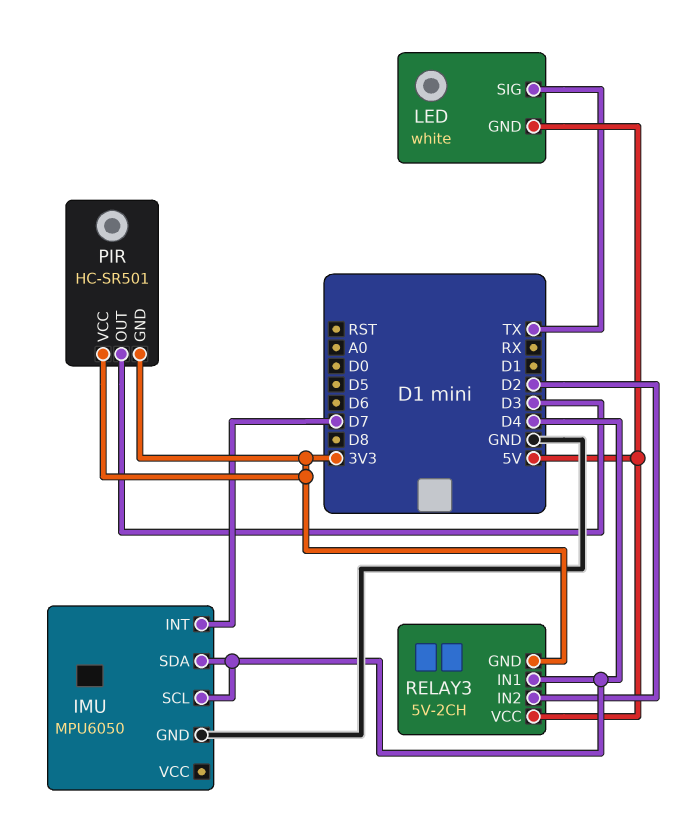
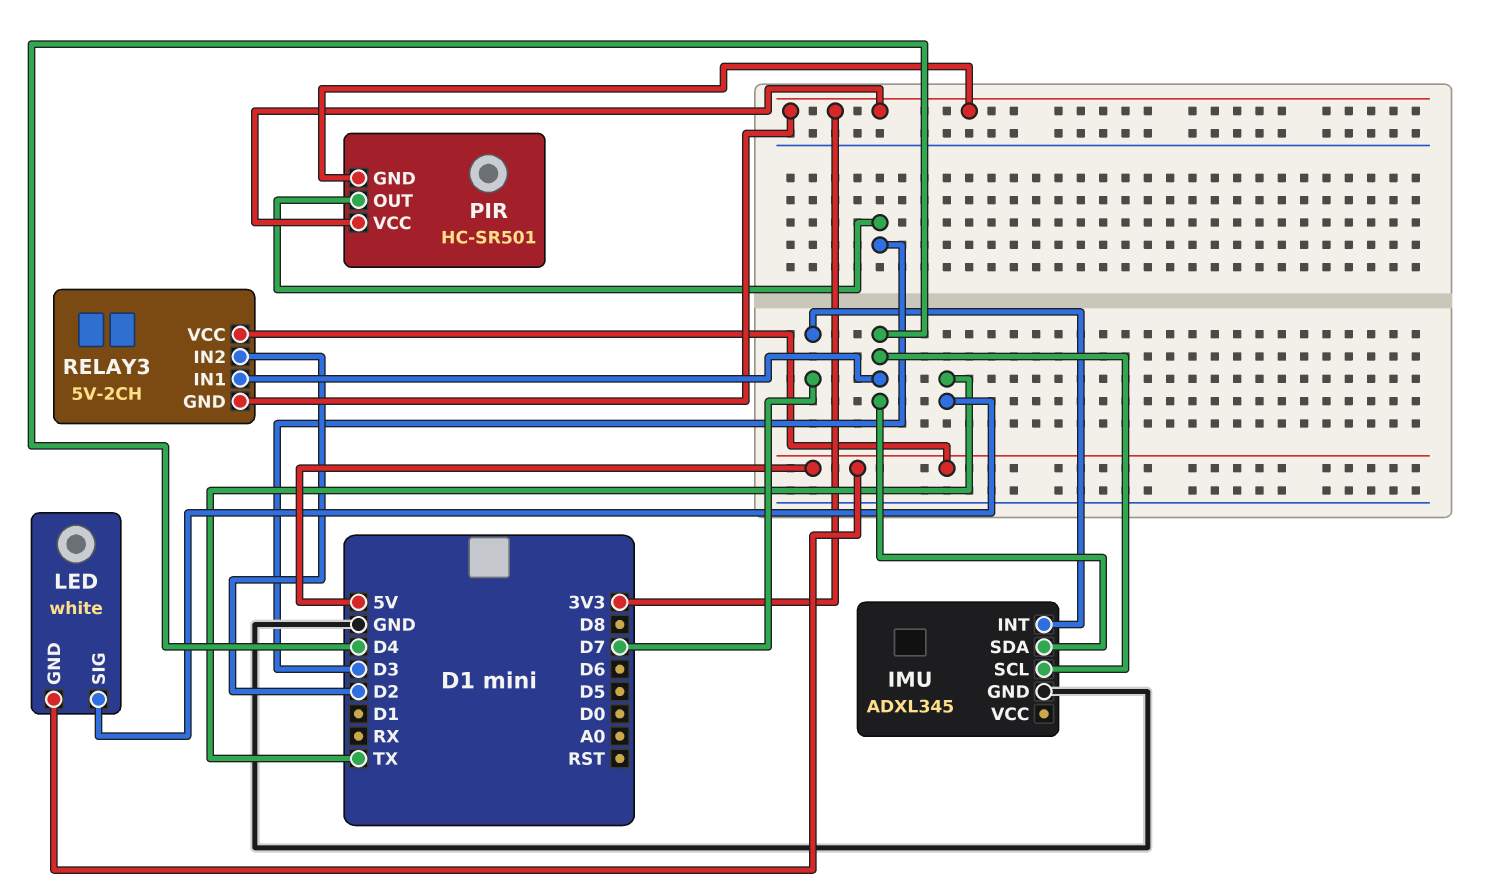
IMU: MPU6050 -> ADXL345

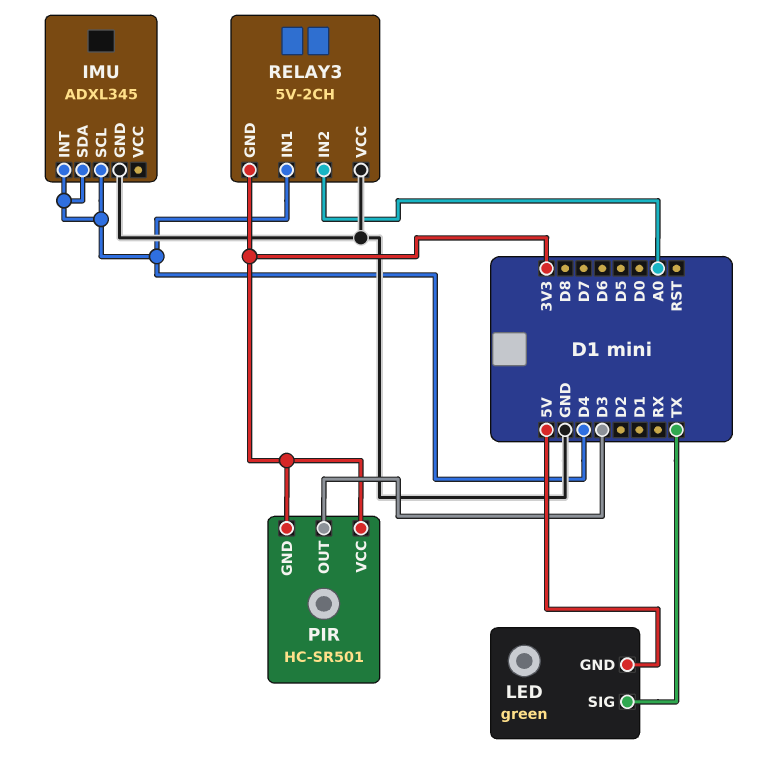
IMU pin INT: D7 -> D4
LED: white -> green
RELAY3 pin IN2: D2 -> A0
RELAY3 pin VCC: 5V -> GND

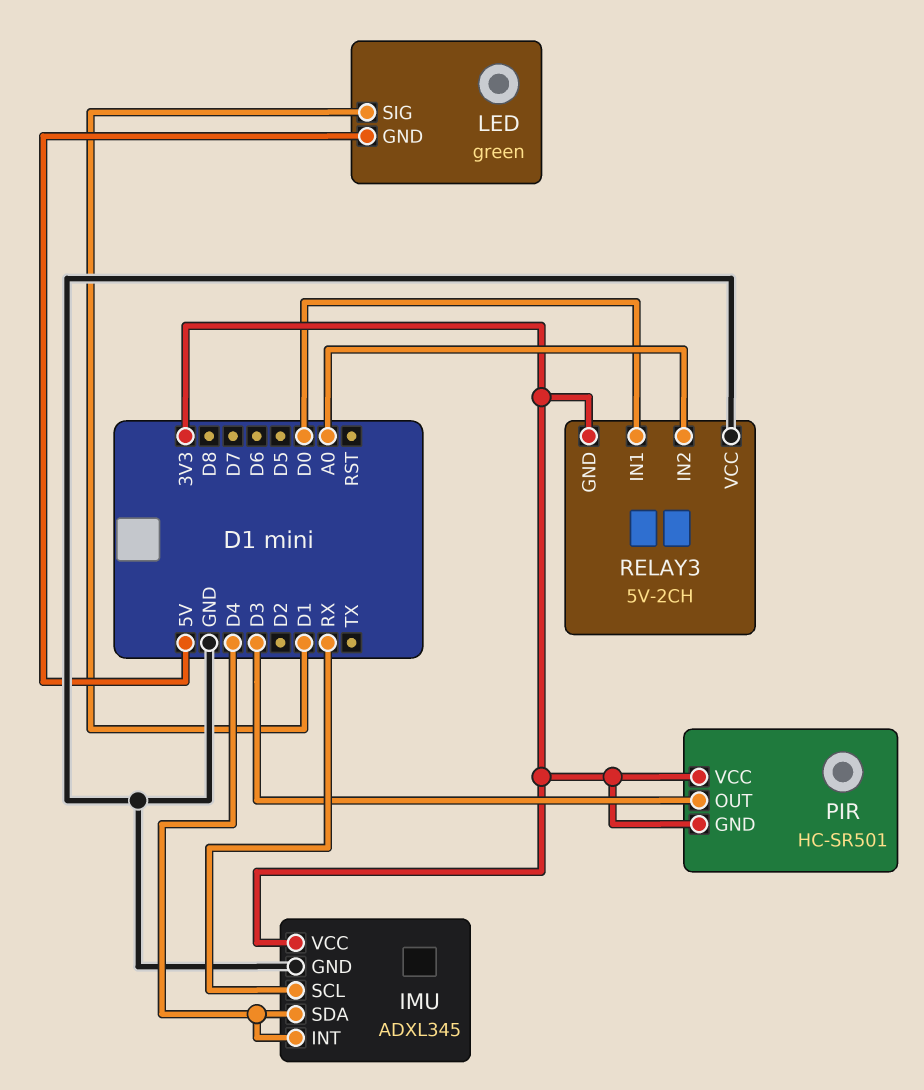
IMU pin SCL: D4 -> RX
IMU pin VCC: none -> 3V3
LED pin SIG: TX -> D1
RELAY3 pin IN1: D4 -> D0

